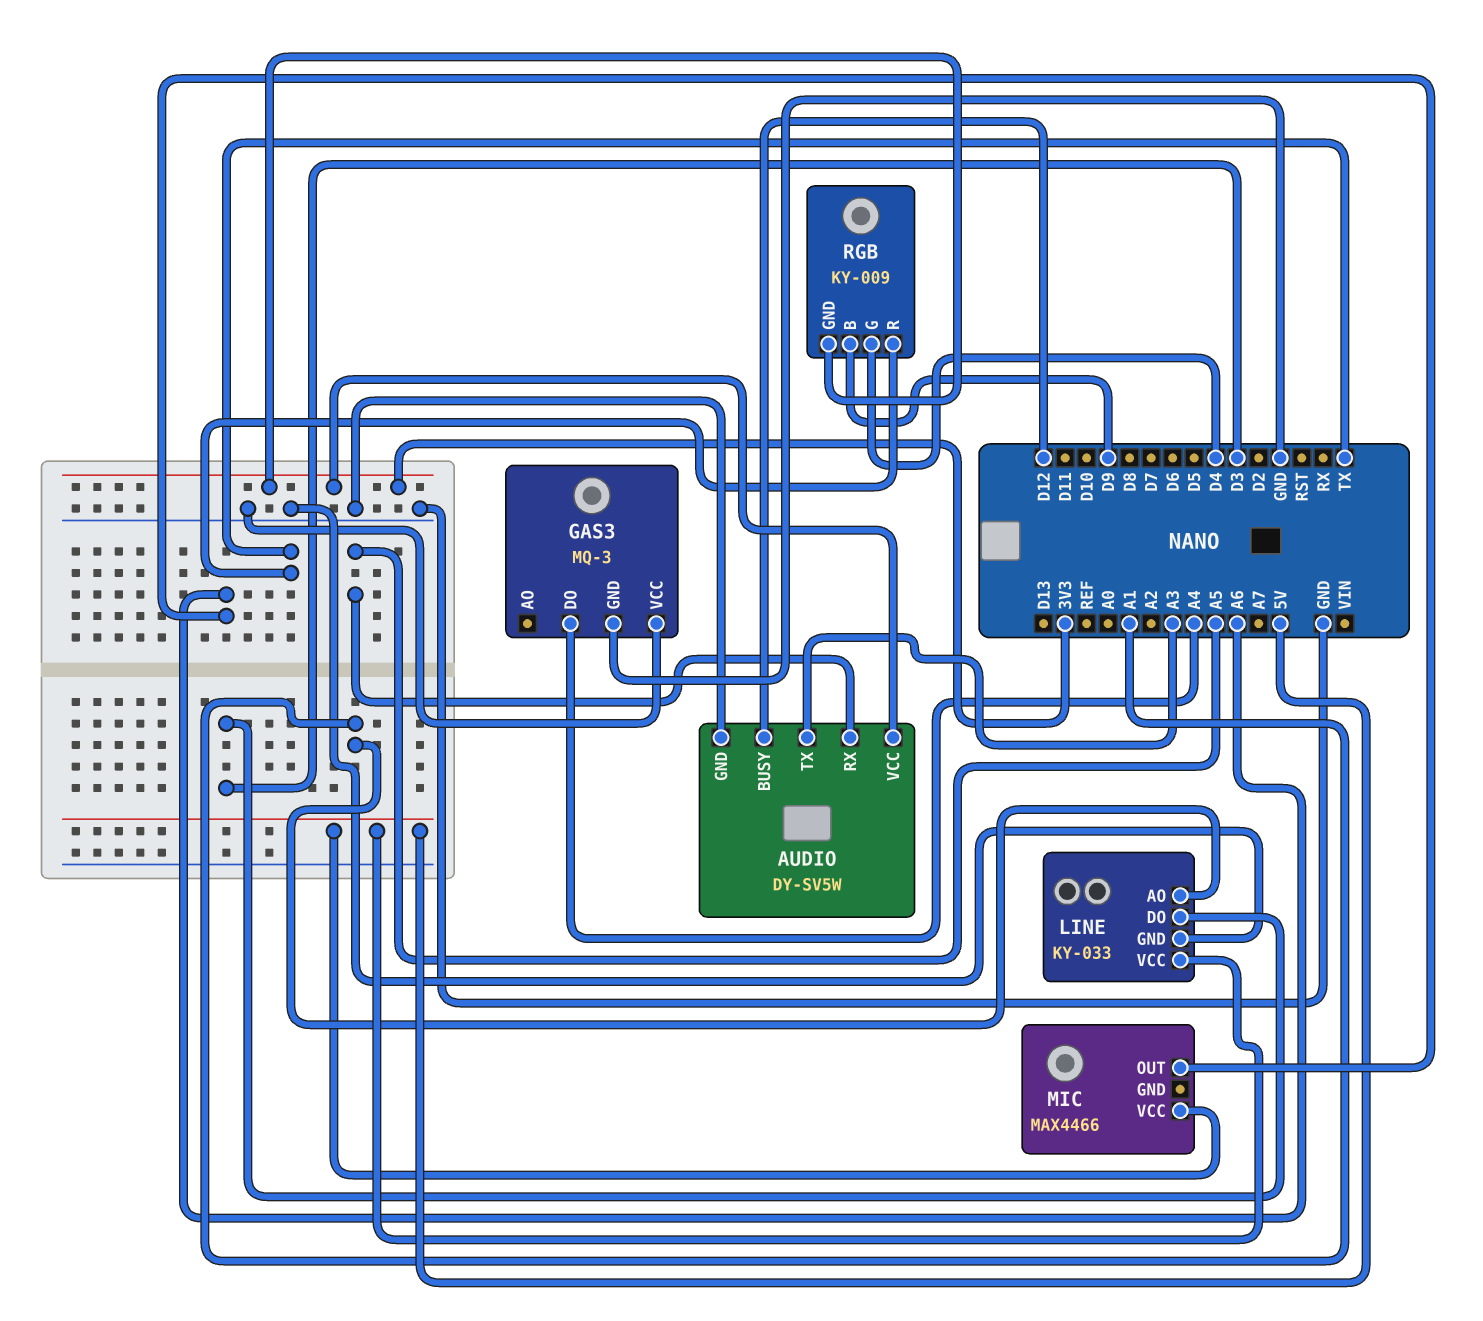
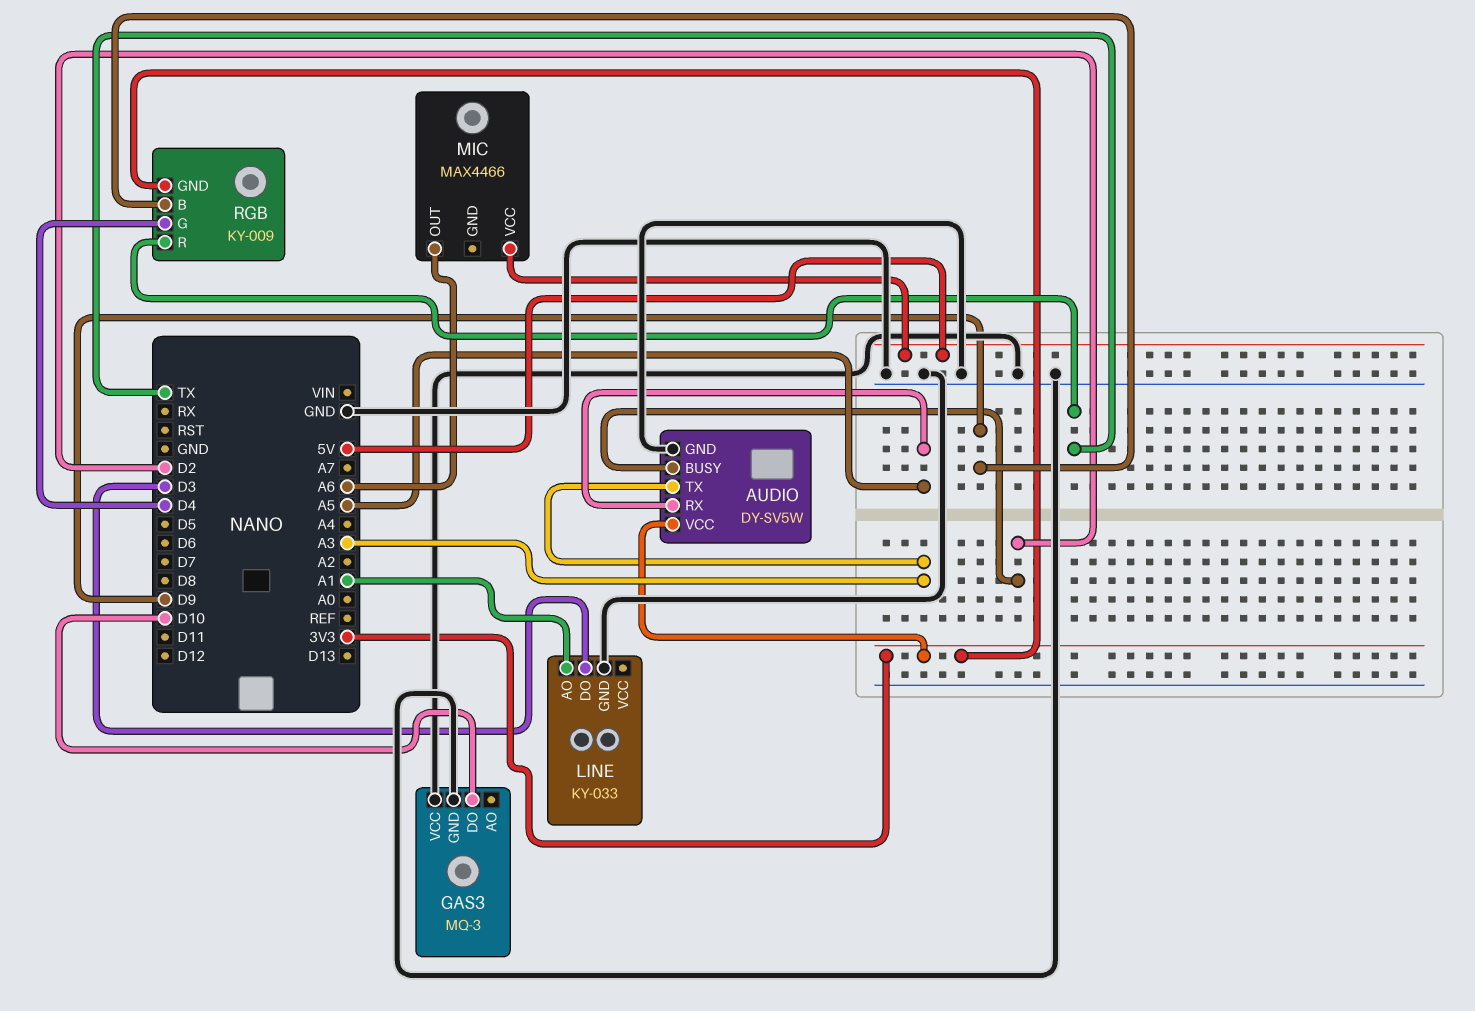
AUDIO pin BUSY: D12 -> D2
GAS3 pin DO: A4 -> D10
LINE pin VCC: 5V -> none

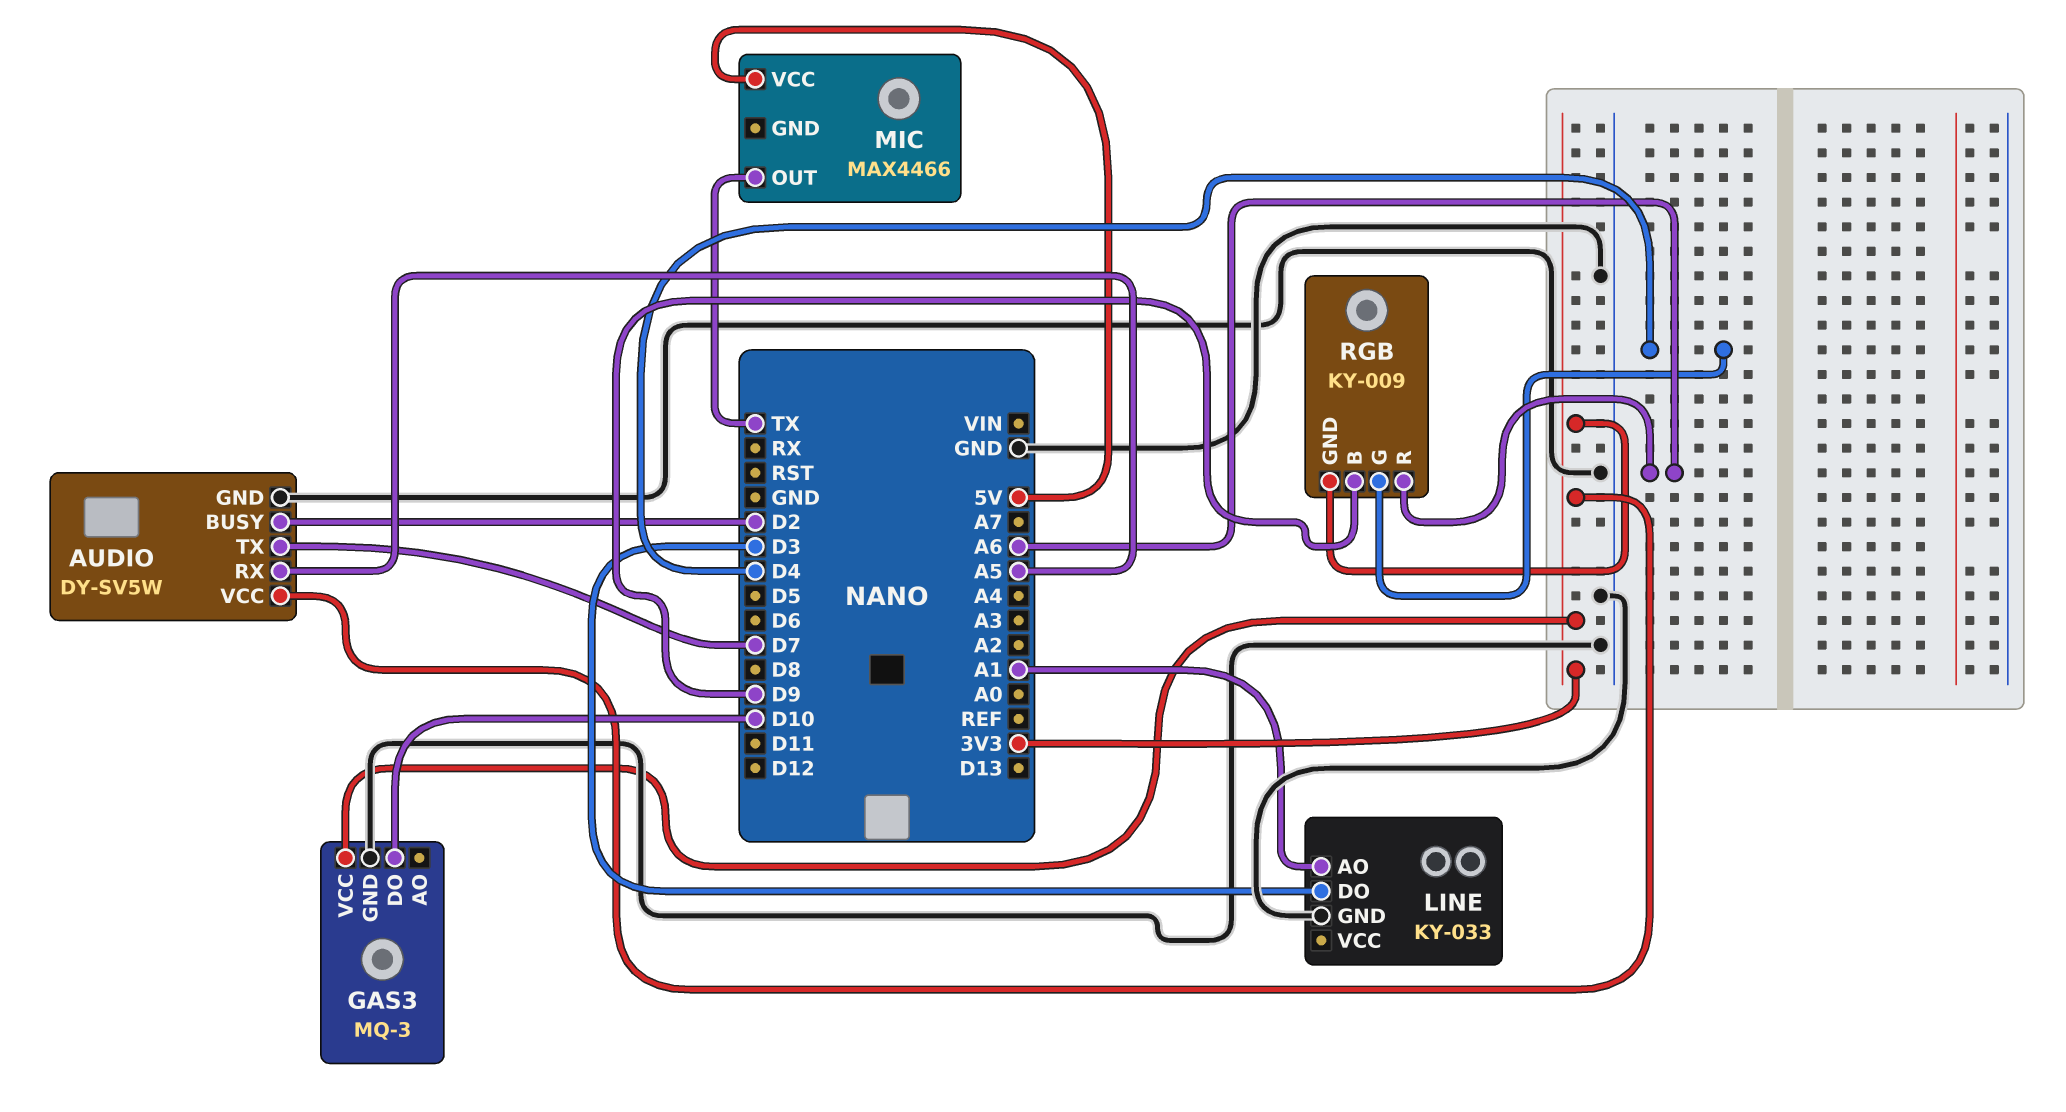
AUDIO pin TX: A3 -> D7
GAS3 pin VCC: GND -> 3V3
MIC pin OUT: A6 -> TX
RGB pin R: TX -> A6

